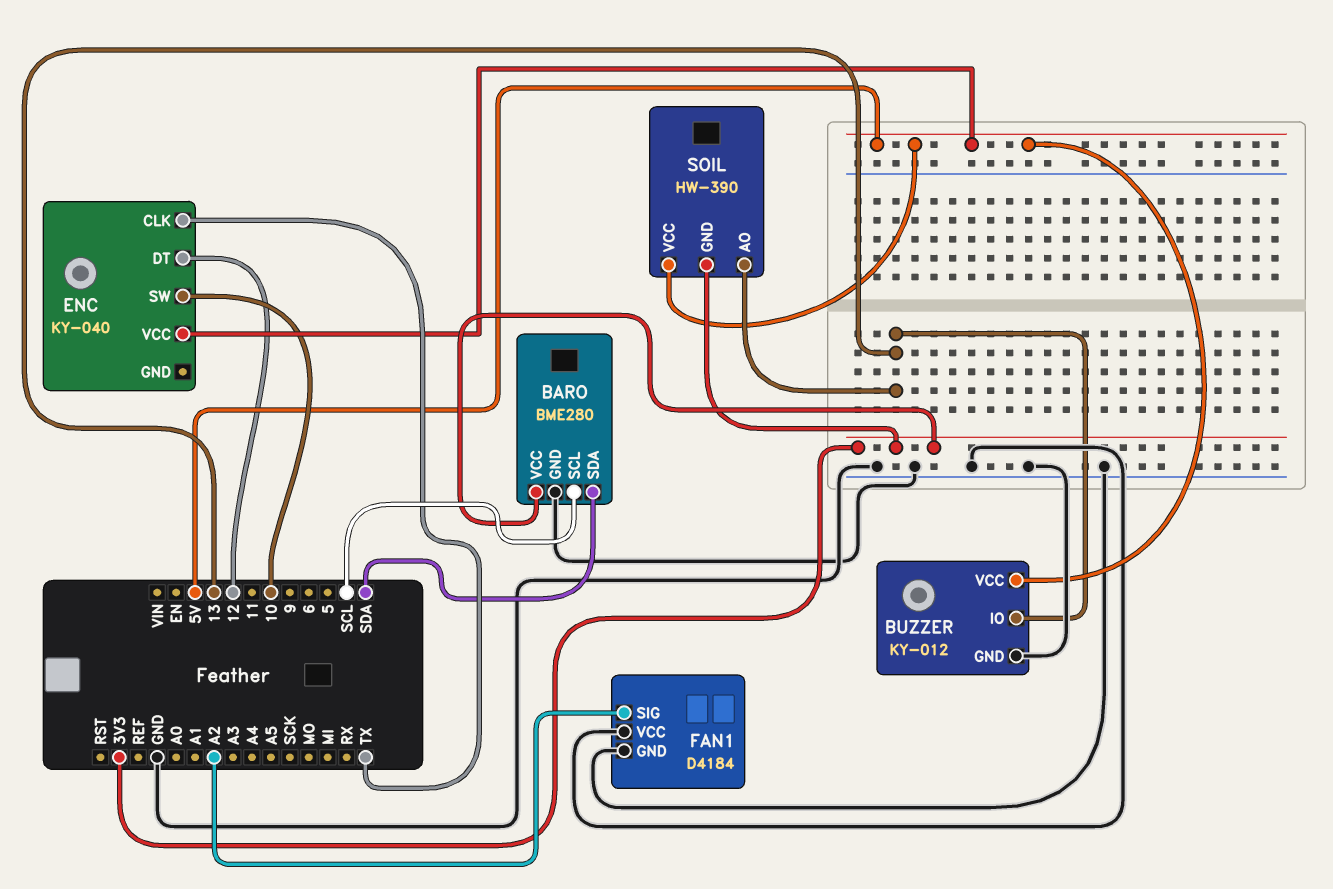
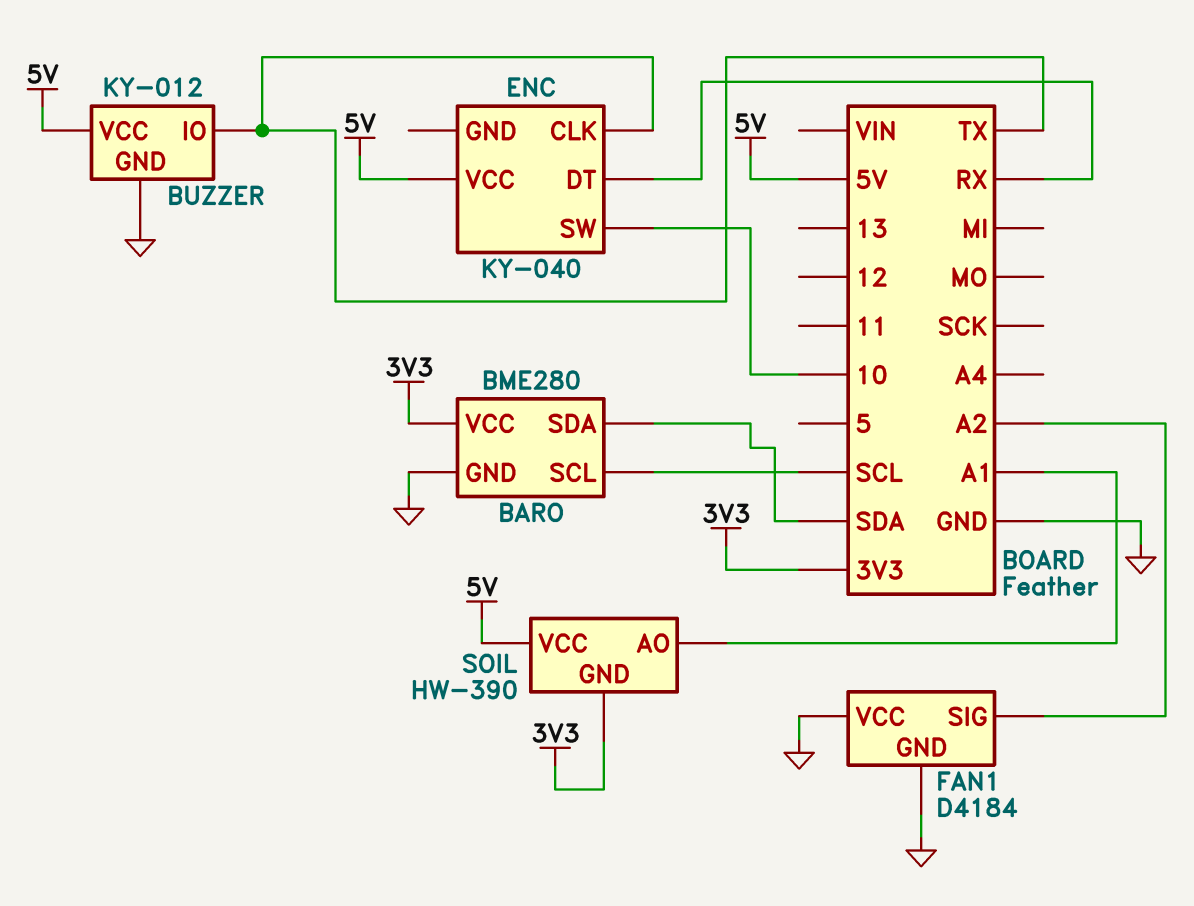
BUZZER pin IO: 13 -> TX
ENC pin DT: 12 -> RX
SOIL pin AO: 13 -> A1

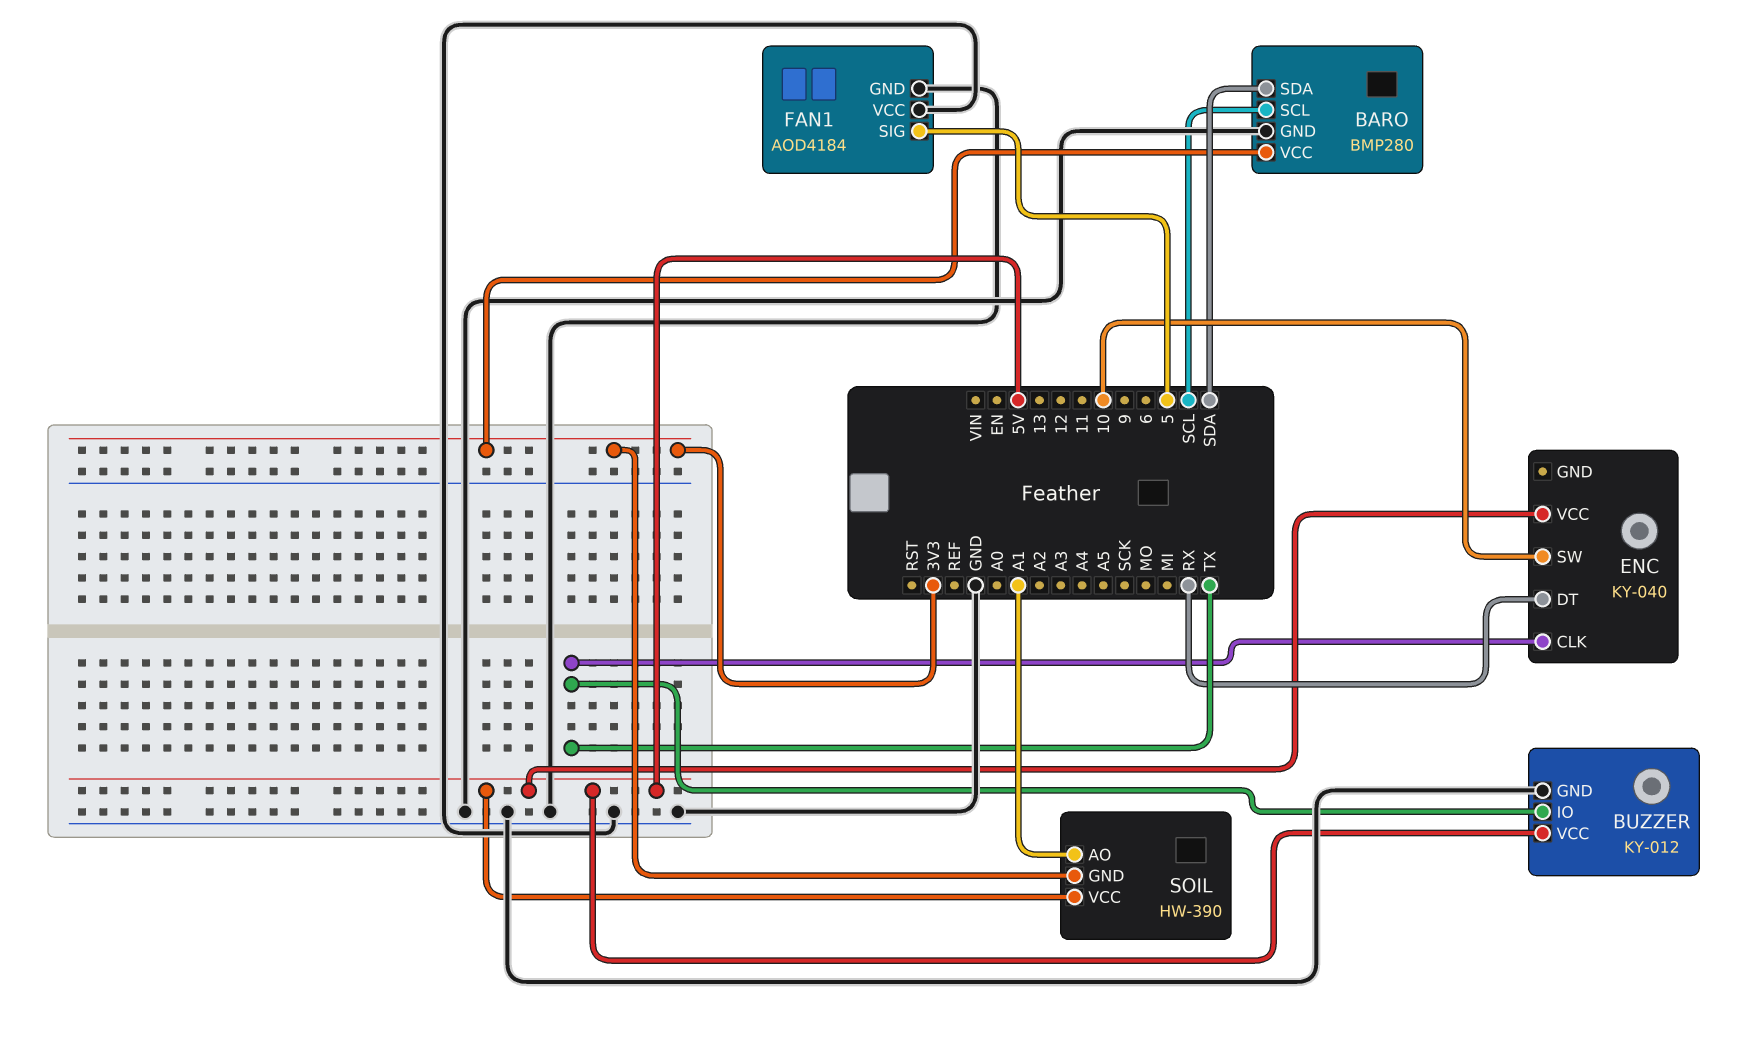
BARO: BME280 -> BMP280
FAN1: D4184 -> AOD4184
FAN1 pin SIG: A2 -> 5

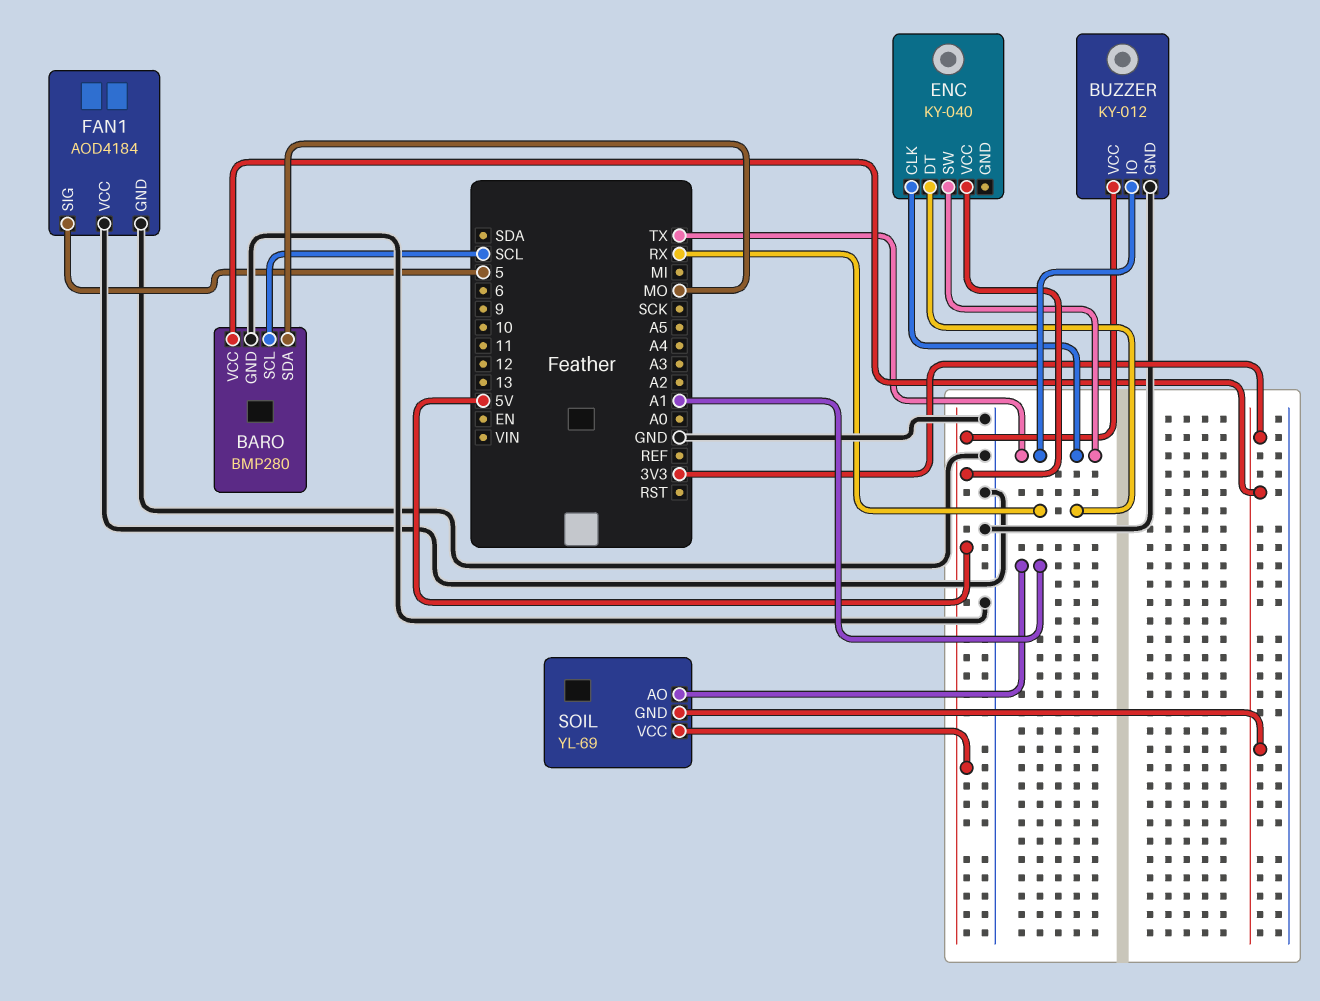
BARO pin SDA: SDA -> MO
ENC pin SW: 10 -> TX
SOIL: HW-390 -> YL-69

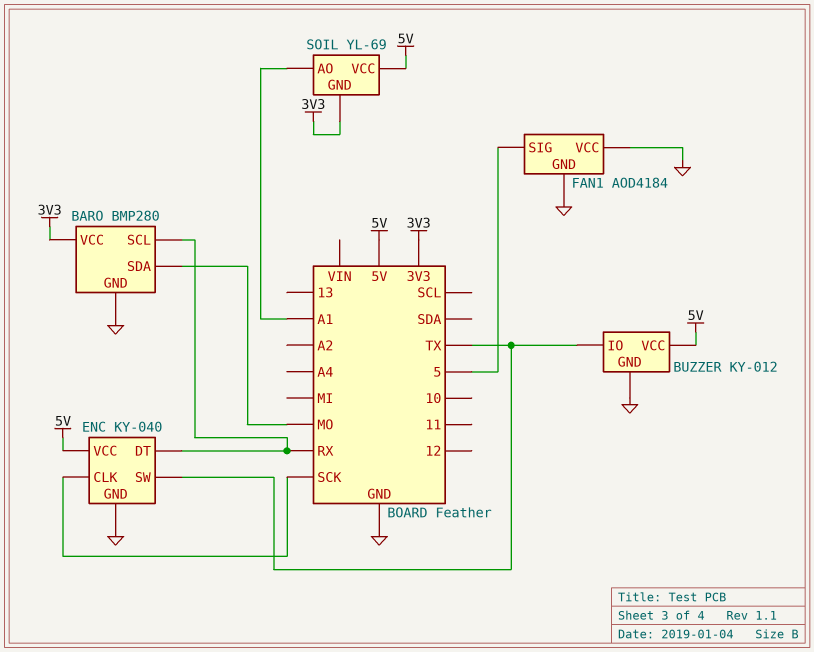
BARO pin SCL: SCL -> RX
ENC pin CLK: TX -> SCK
ENC pin GND: none -> GND

